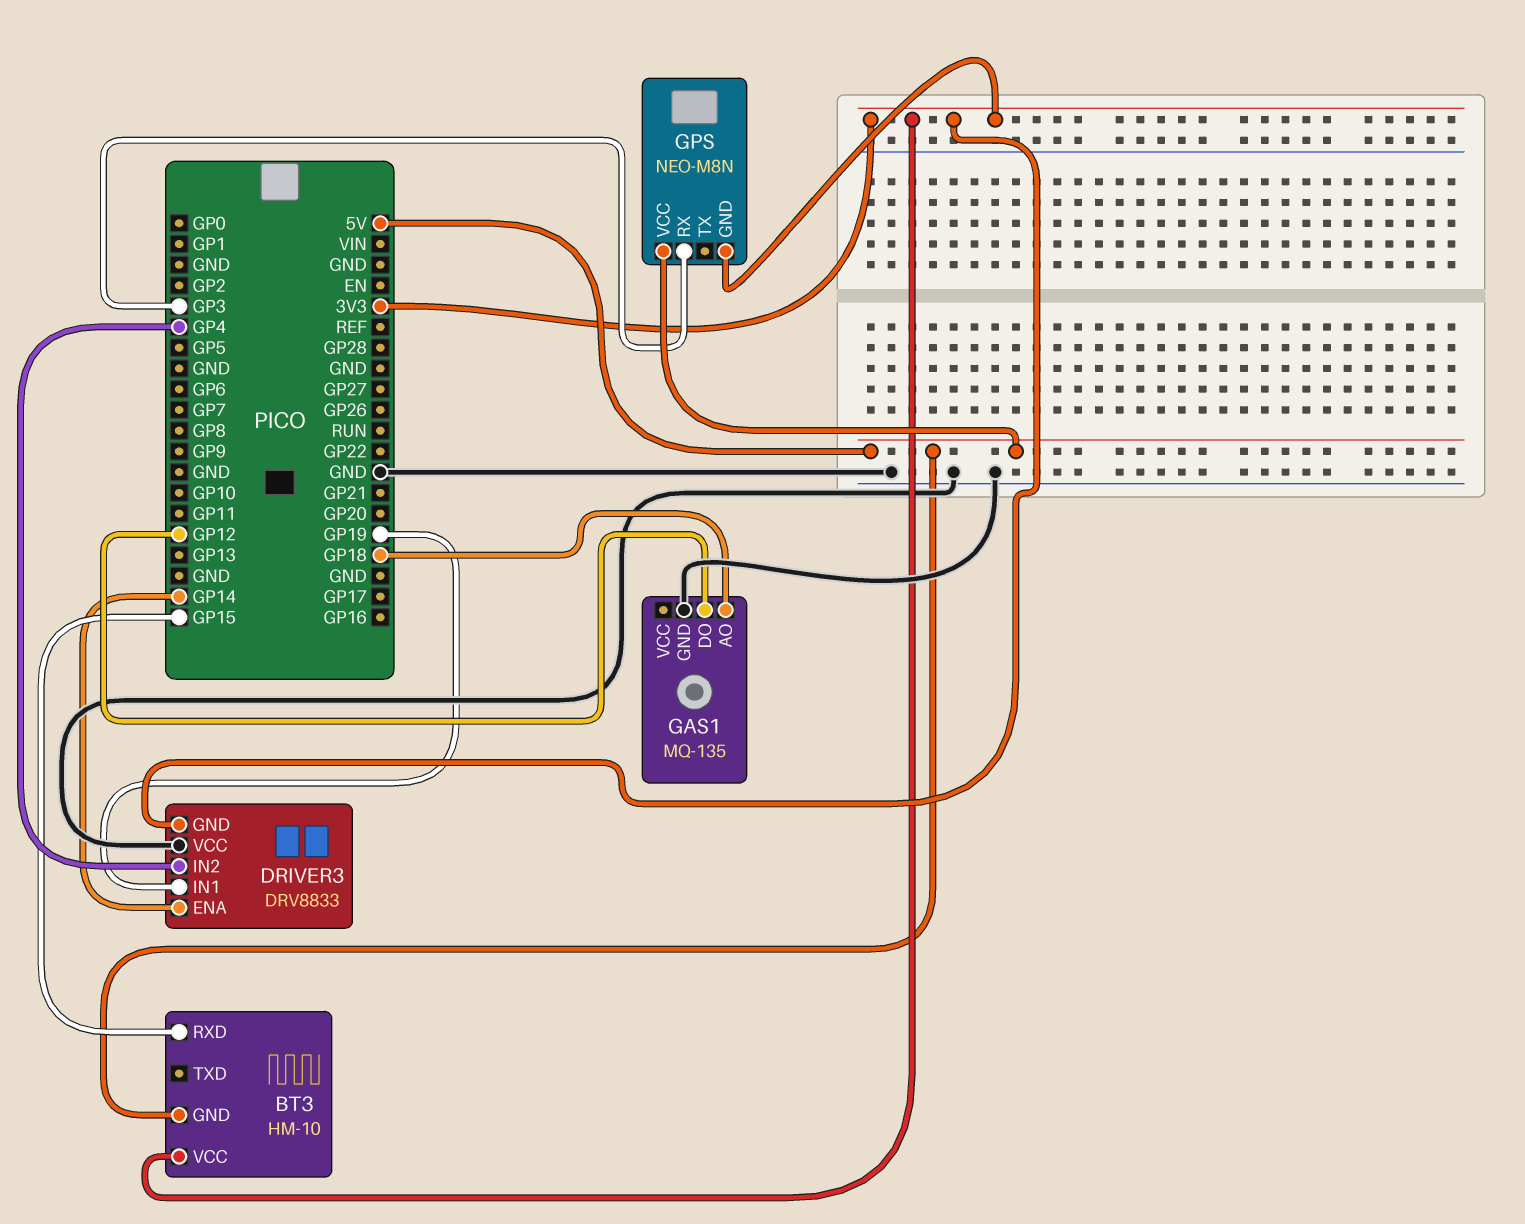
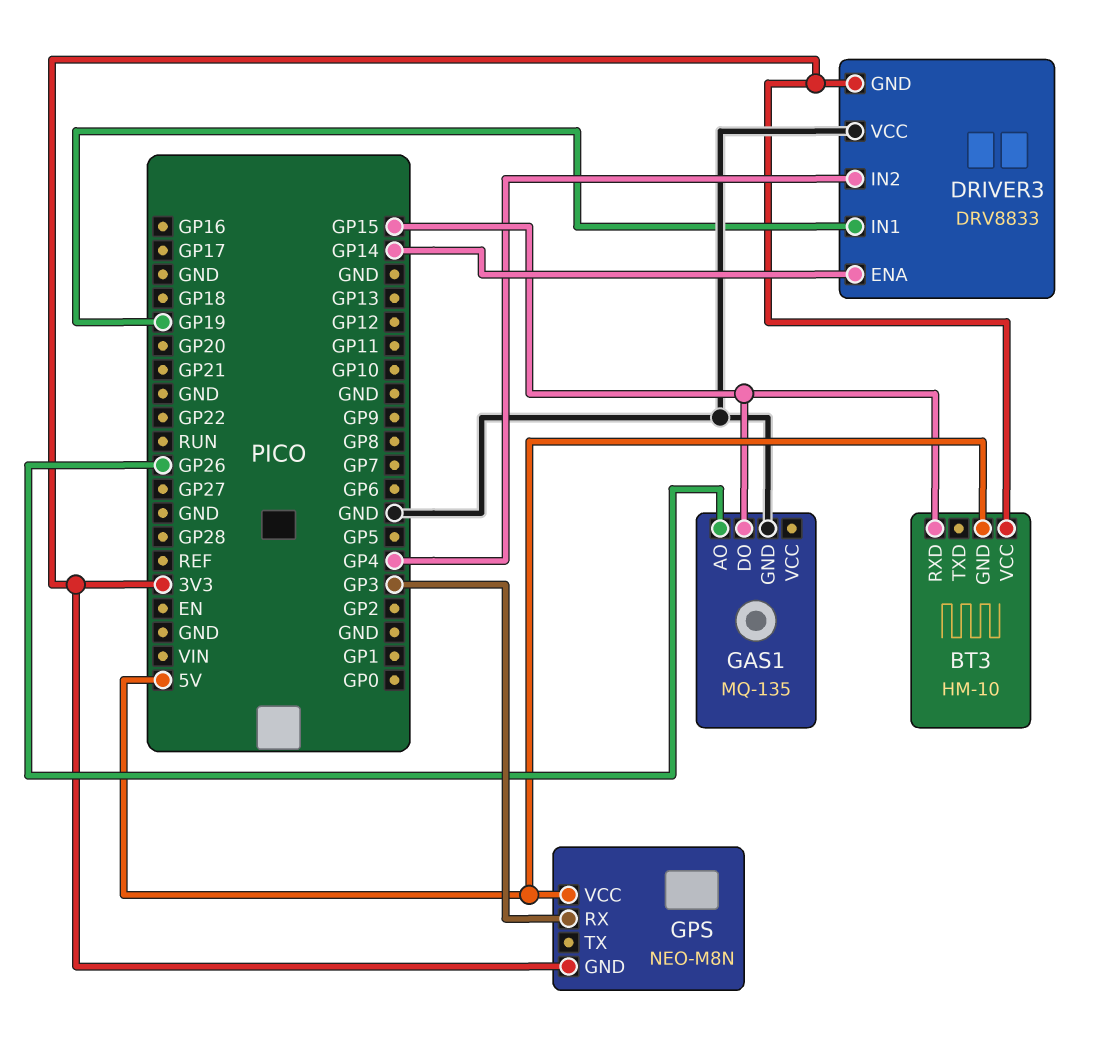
GAS1 pin AO: GP18 -> GP26
GAS1 pin DO: GP12 -> GP15

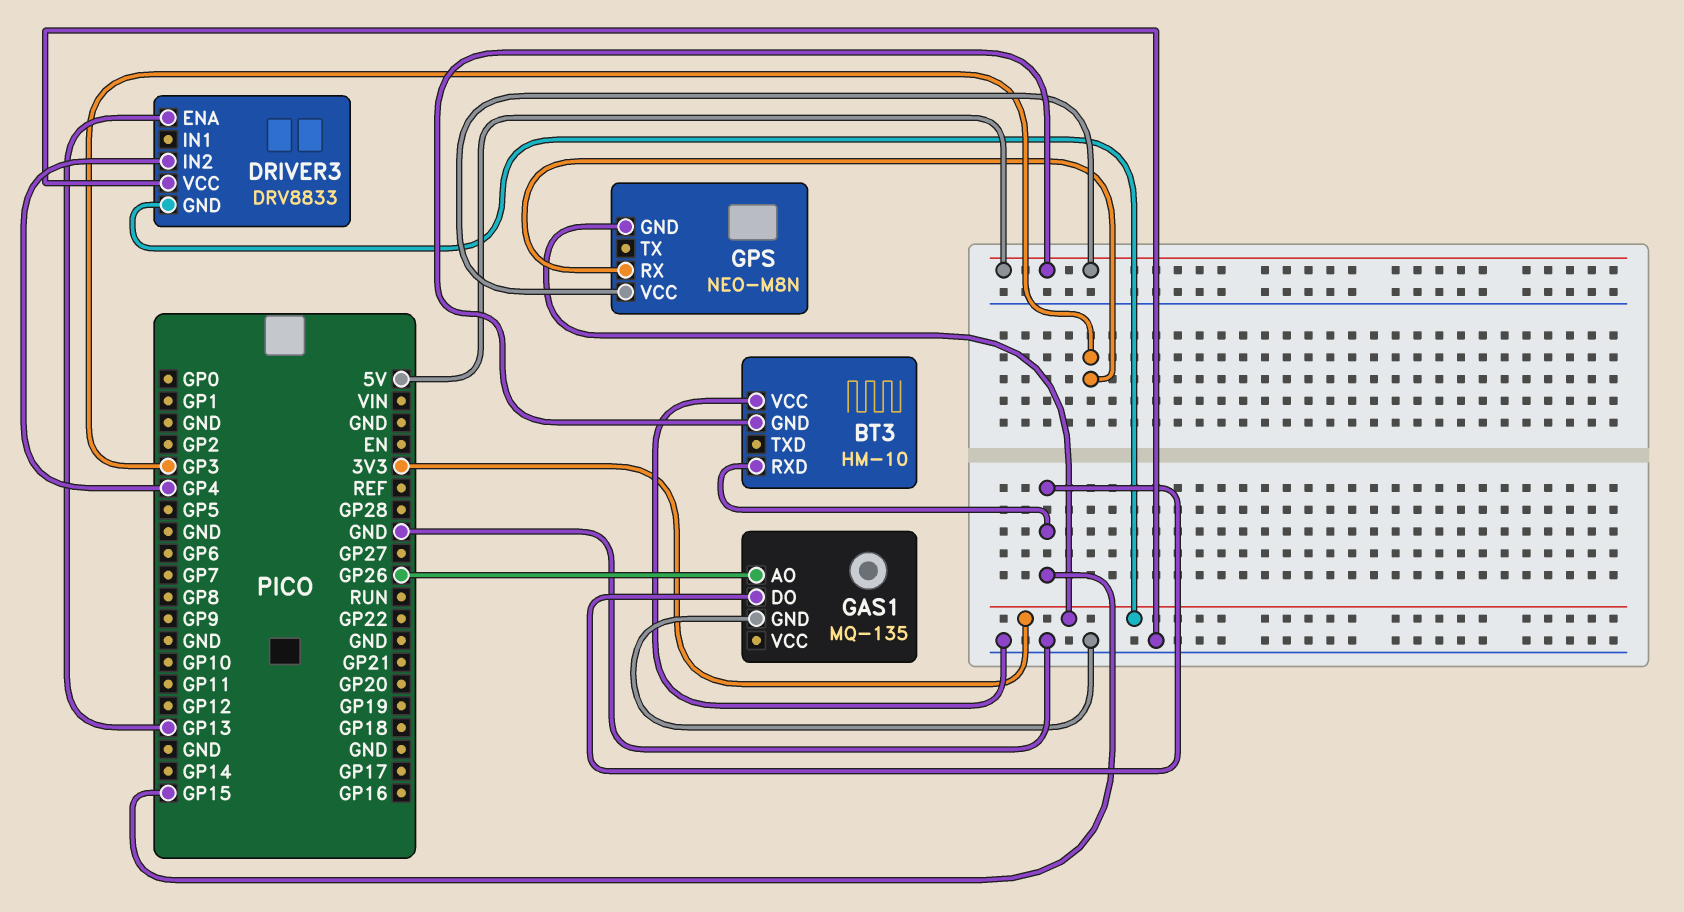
BT3 pin VCC: 3V3 -> GND
DRIVER3 pin ENA: GP14 -> GP13
DRIVER3 pin IN1: GP19 -> none

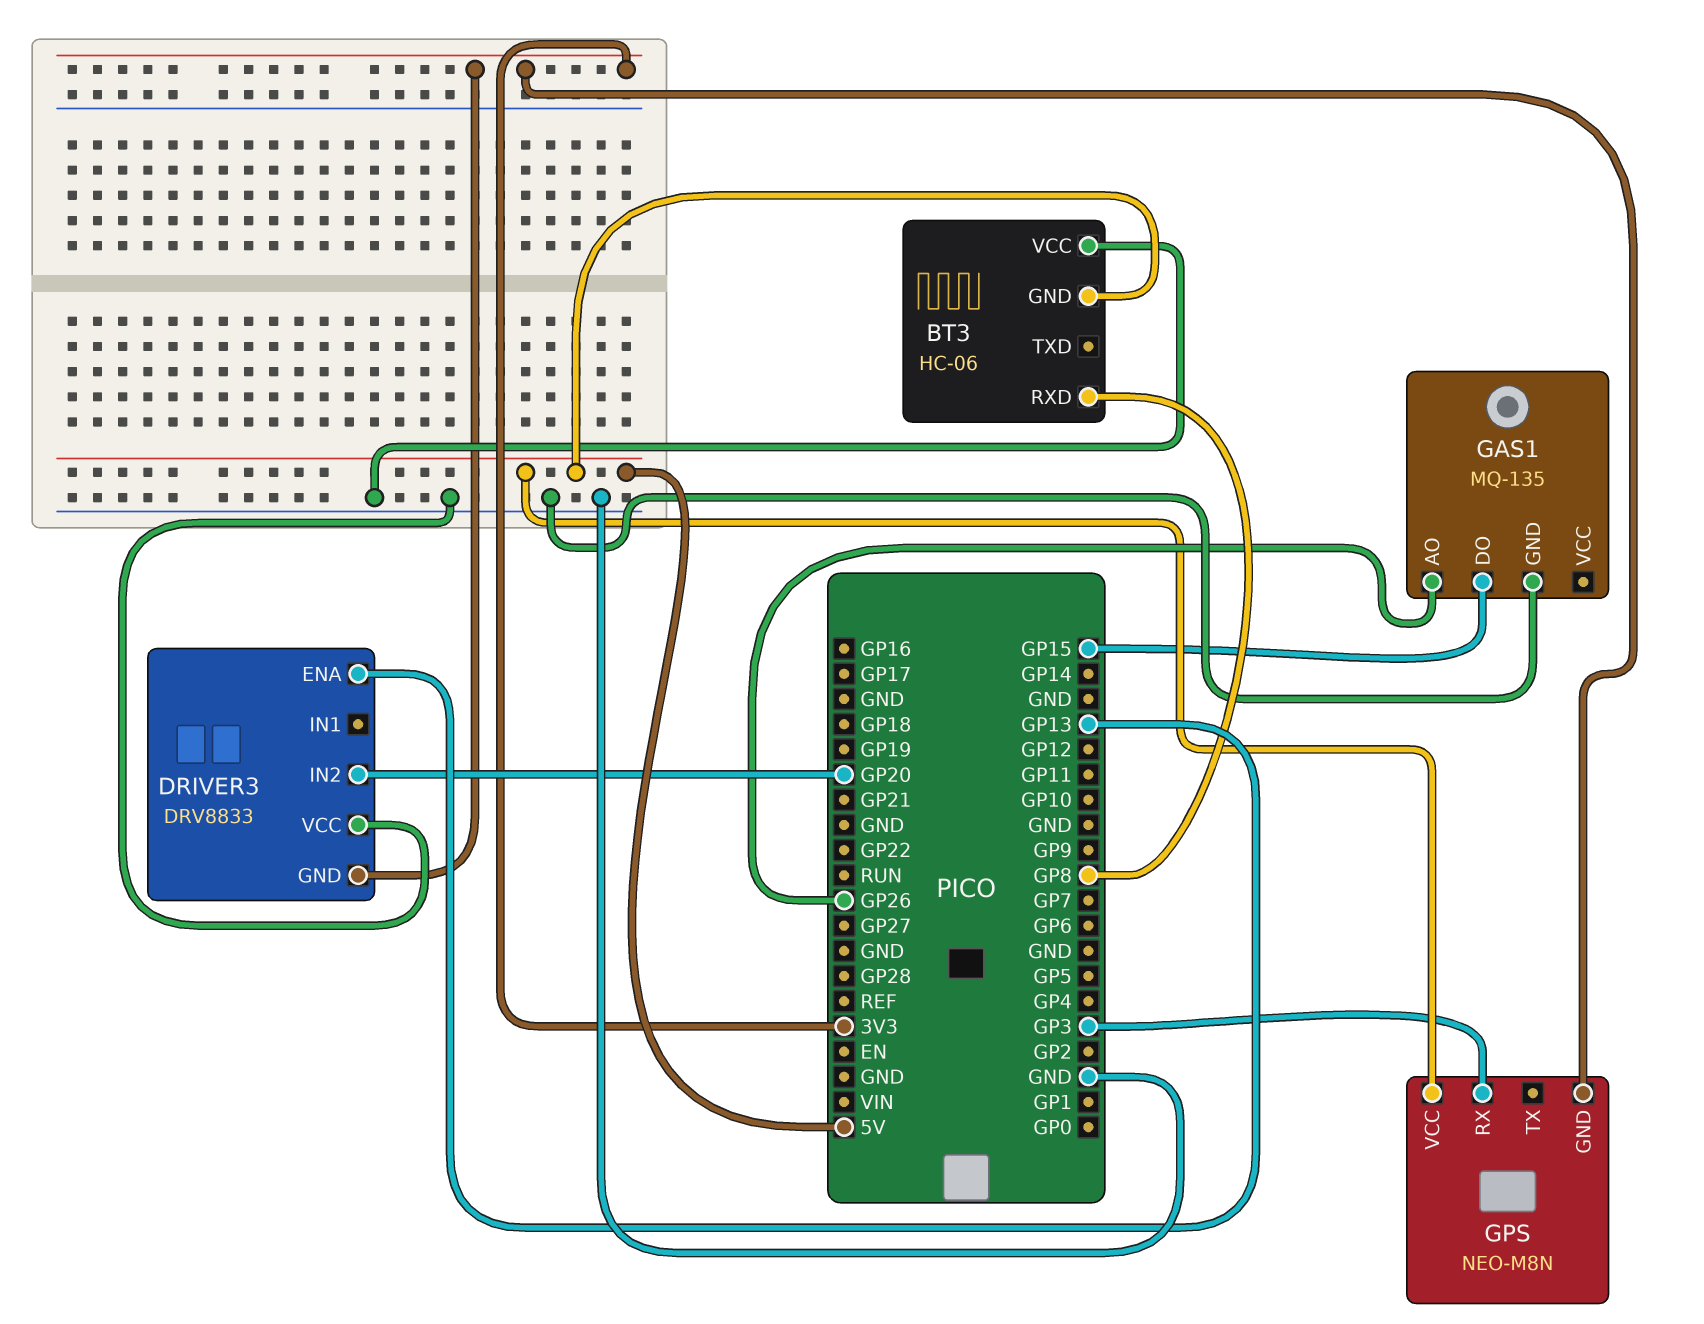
BT3: HM-10 -> HC-06
BT3 pin RXD: GP15 -> GP8
DRIVER3 pin IN2: GP4 -> GP20

